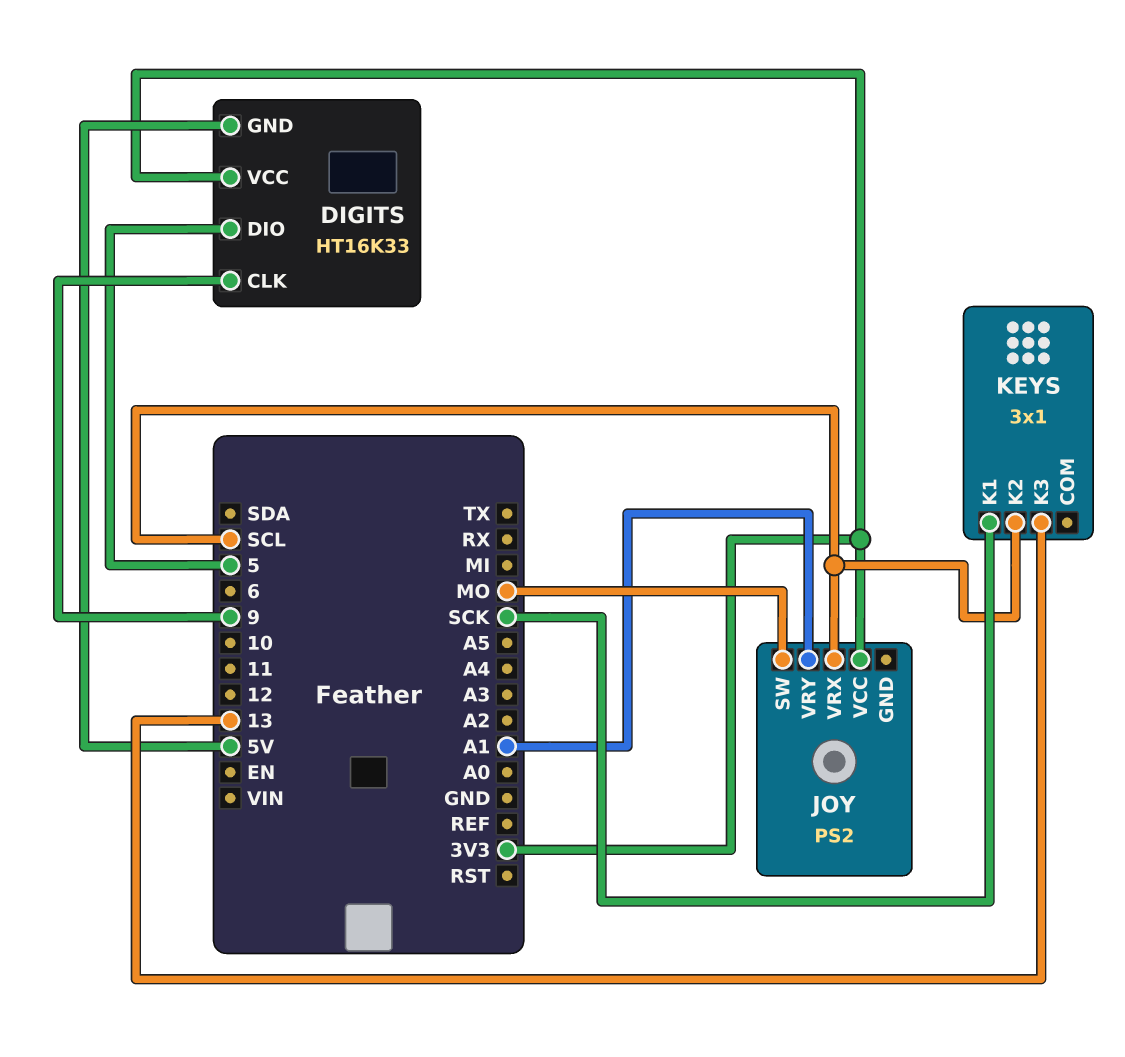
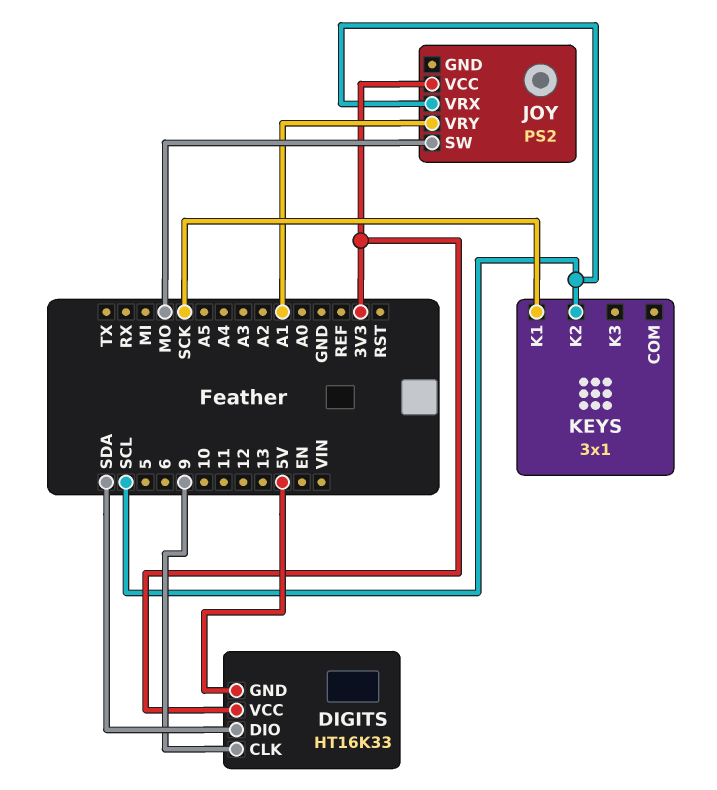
DIGITS pin DIO: 5 -> SDA
KEYS pin K3: 13 -> none

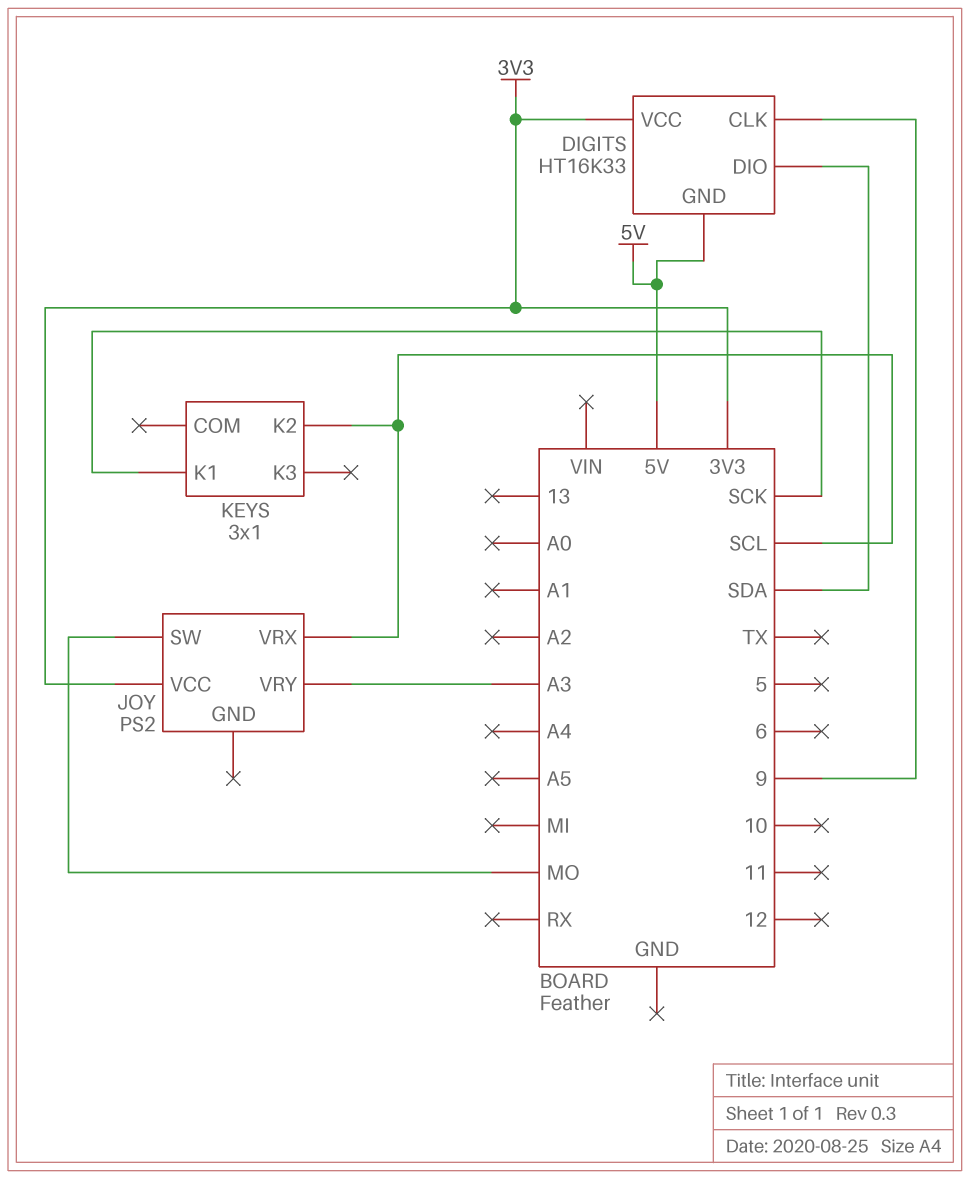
JOY pin VRY: A1 -> A3

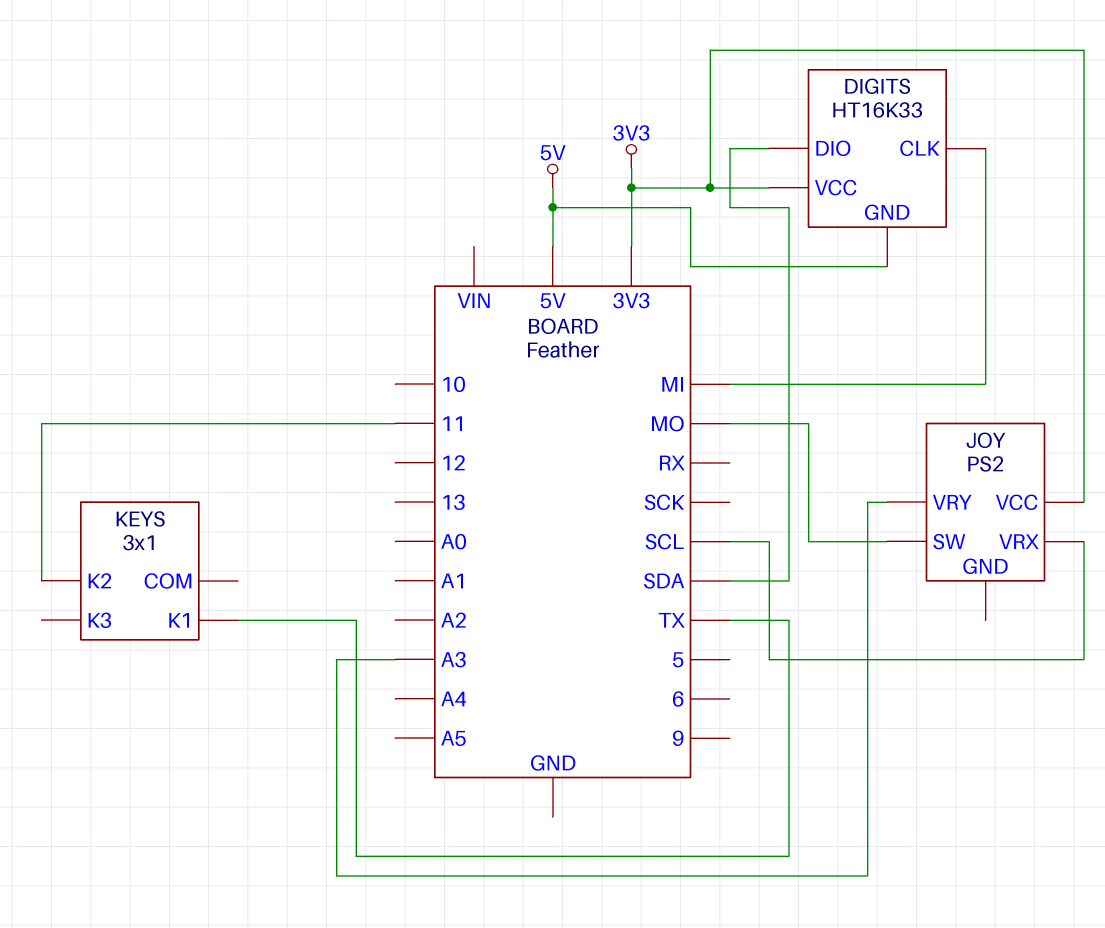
DIGITS pin CLK: 9 -> MI
KEYS pin K1: SCK -> TX
KEYS pin K2: SCL -> 11

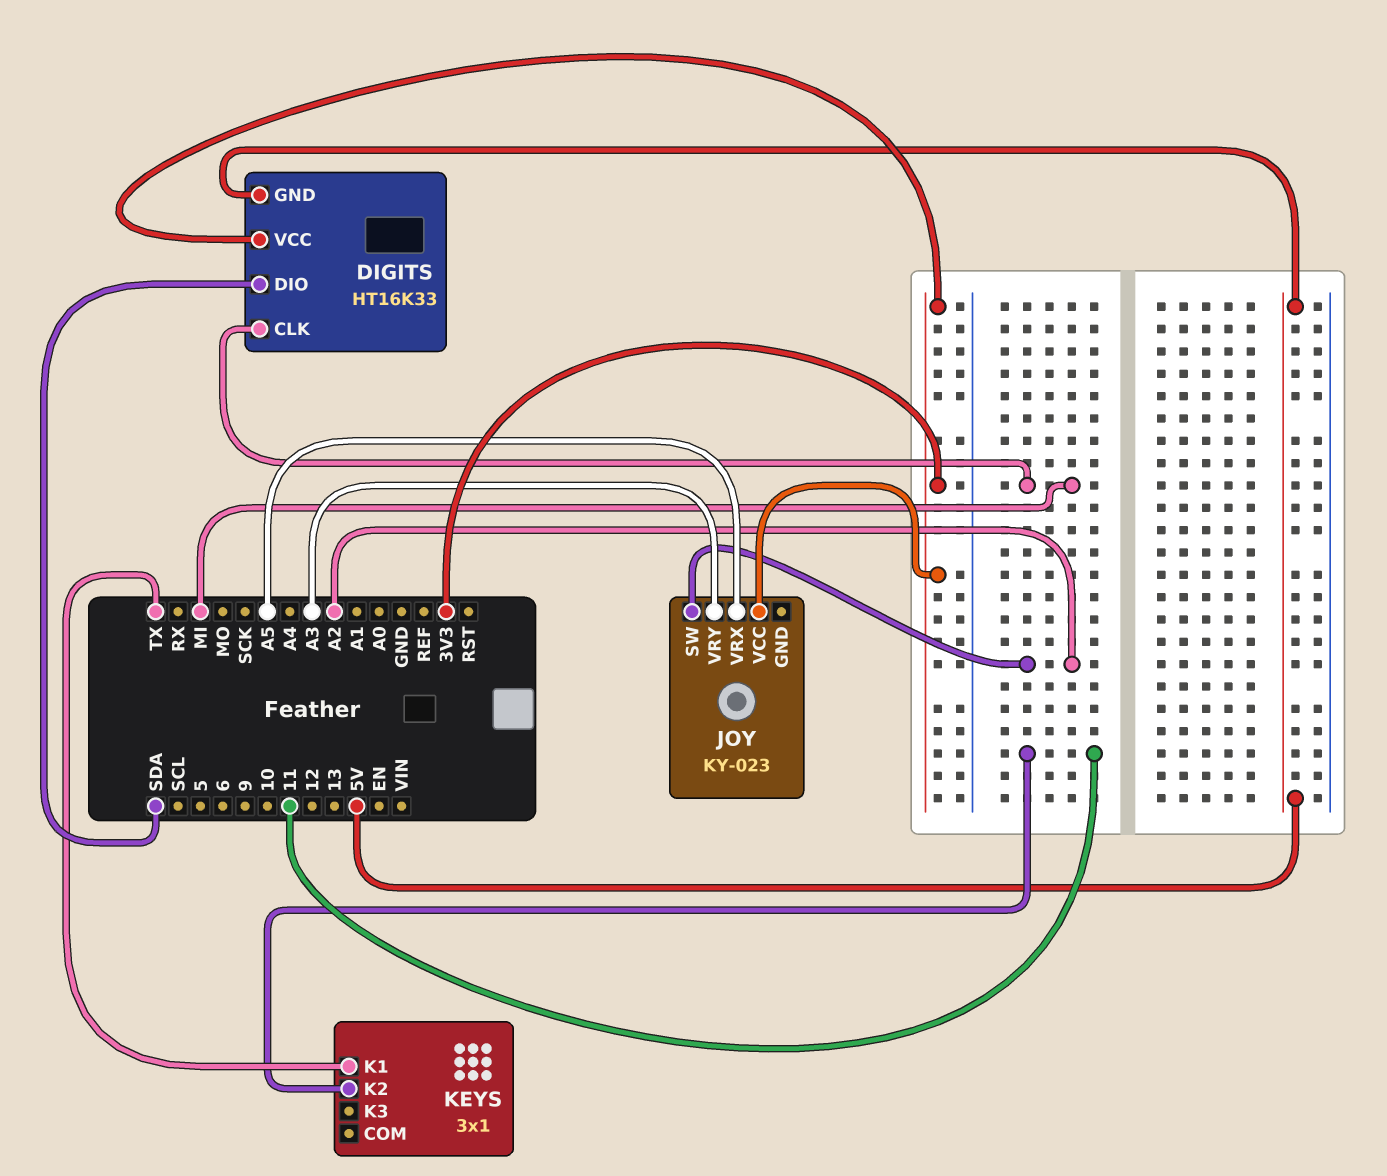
JOY: PS2 -> KY-023
JOY pin SW: MO -> A2
JOY pin VRX: SCL -> A5

